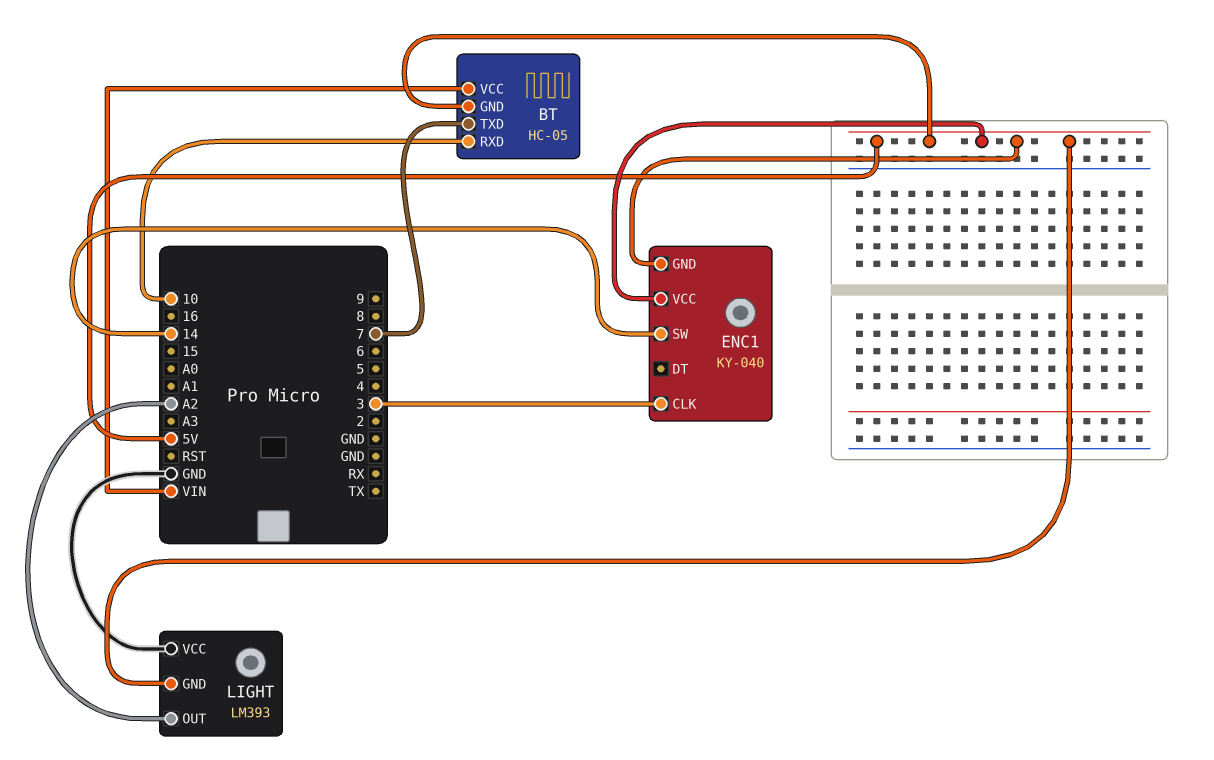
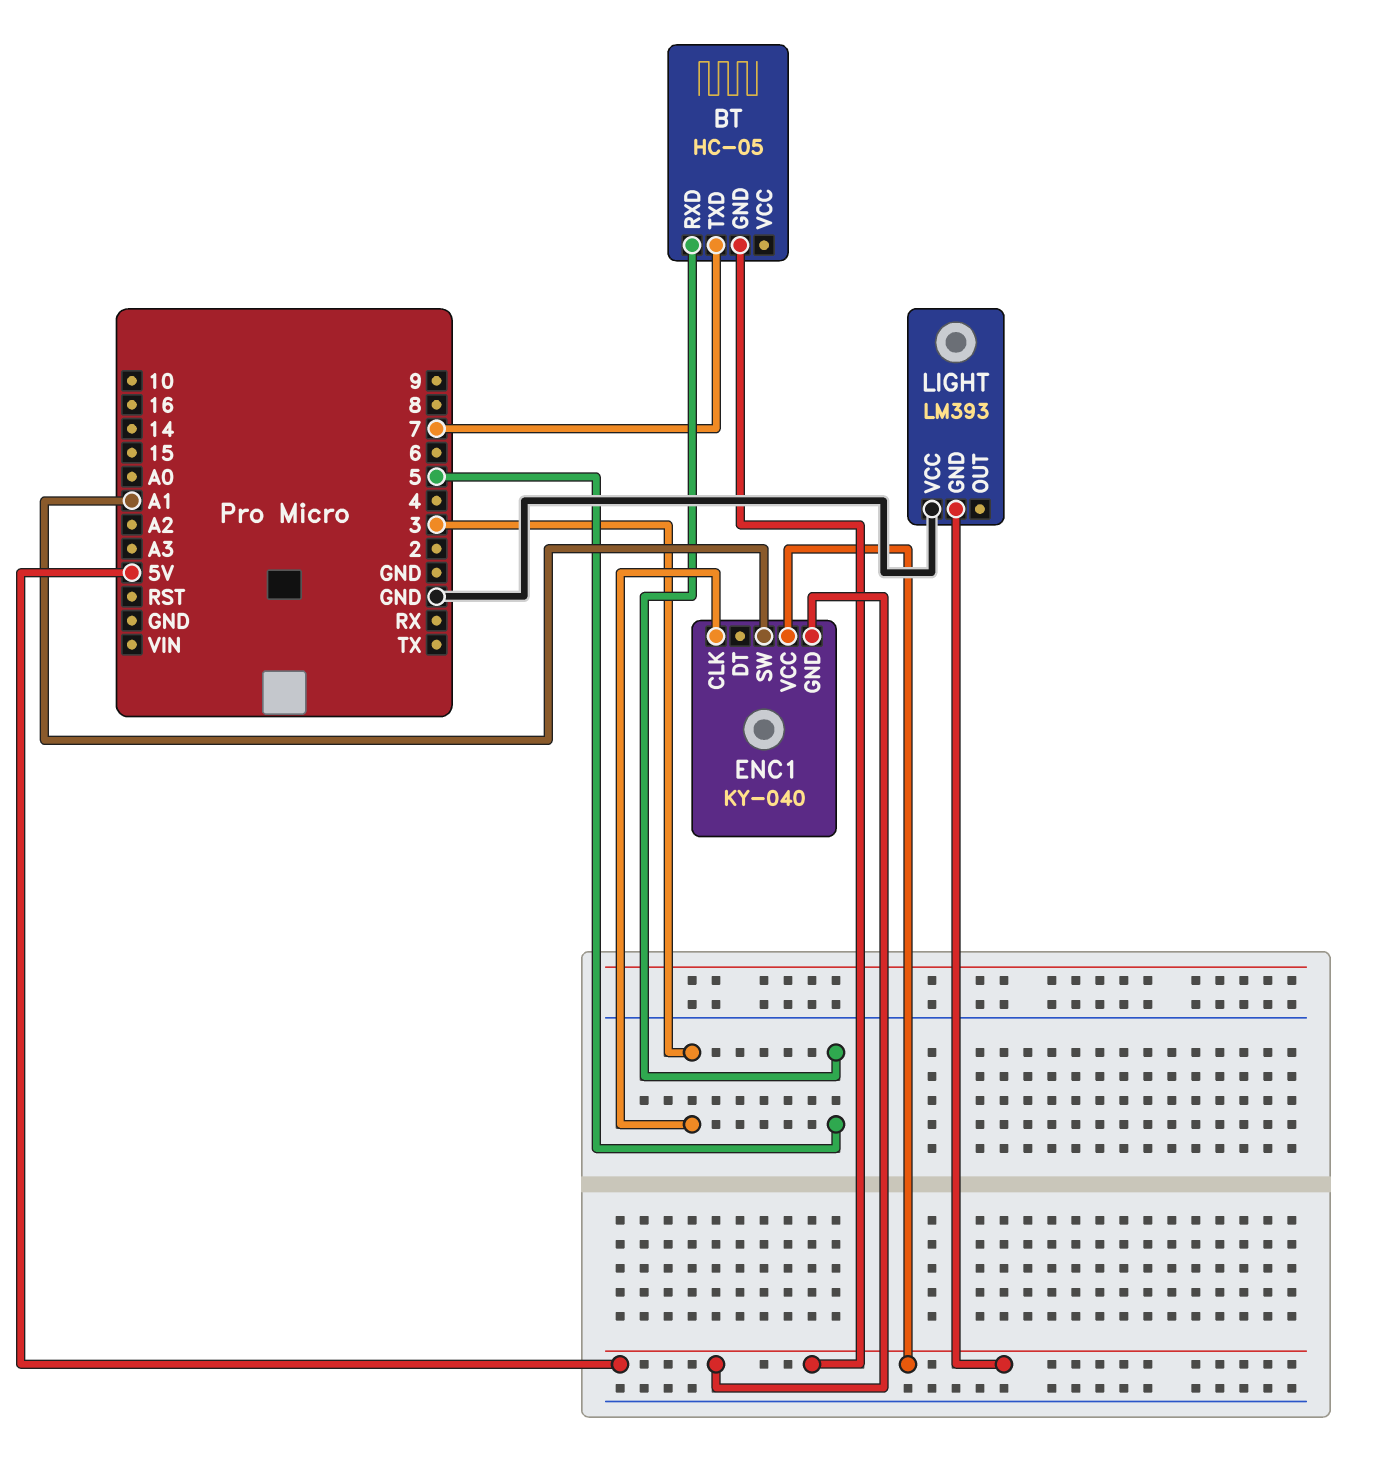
BT pin RXD: 10 -> 5
BT pin VCC: VIN -> none
ENC1 pin SW: 14 -> A1
LIGHT pin OUT: A2 -> none

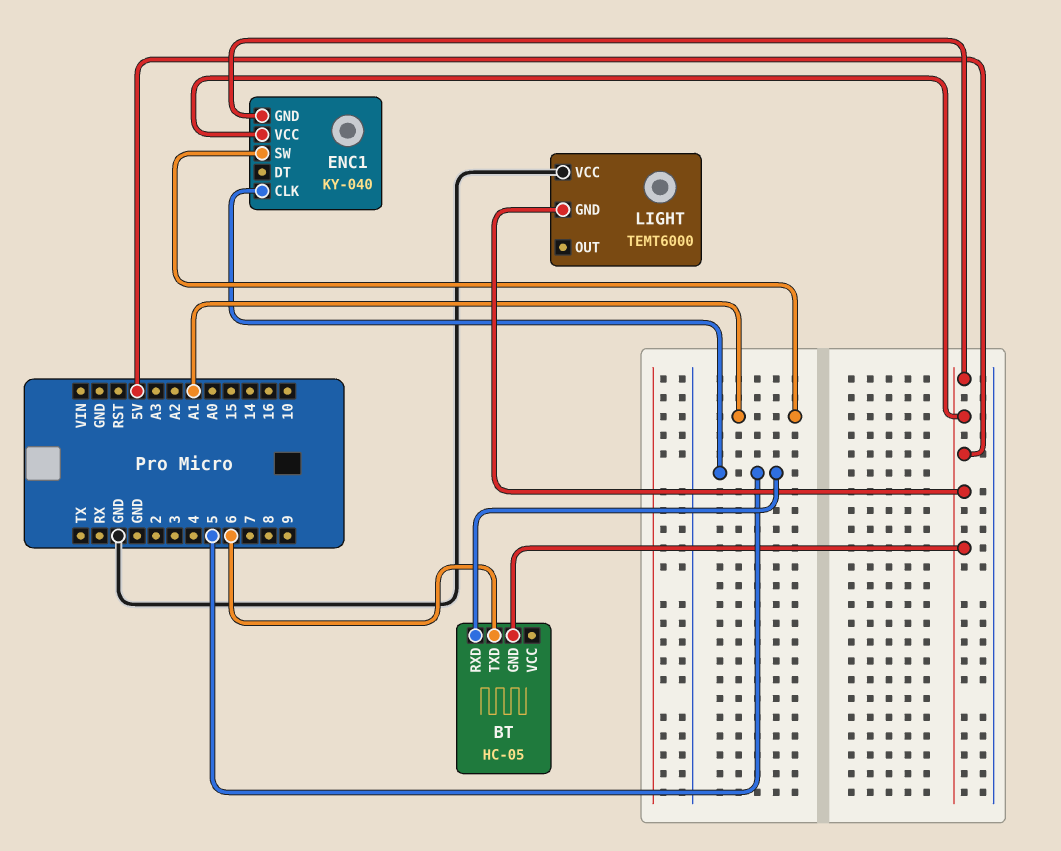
BT pin TXD: 7 -> 6
ENC1 pin CLK: 3 -> 5
LIGHT: LM393 -> TEMT6000

